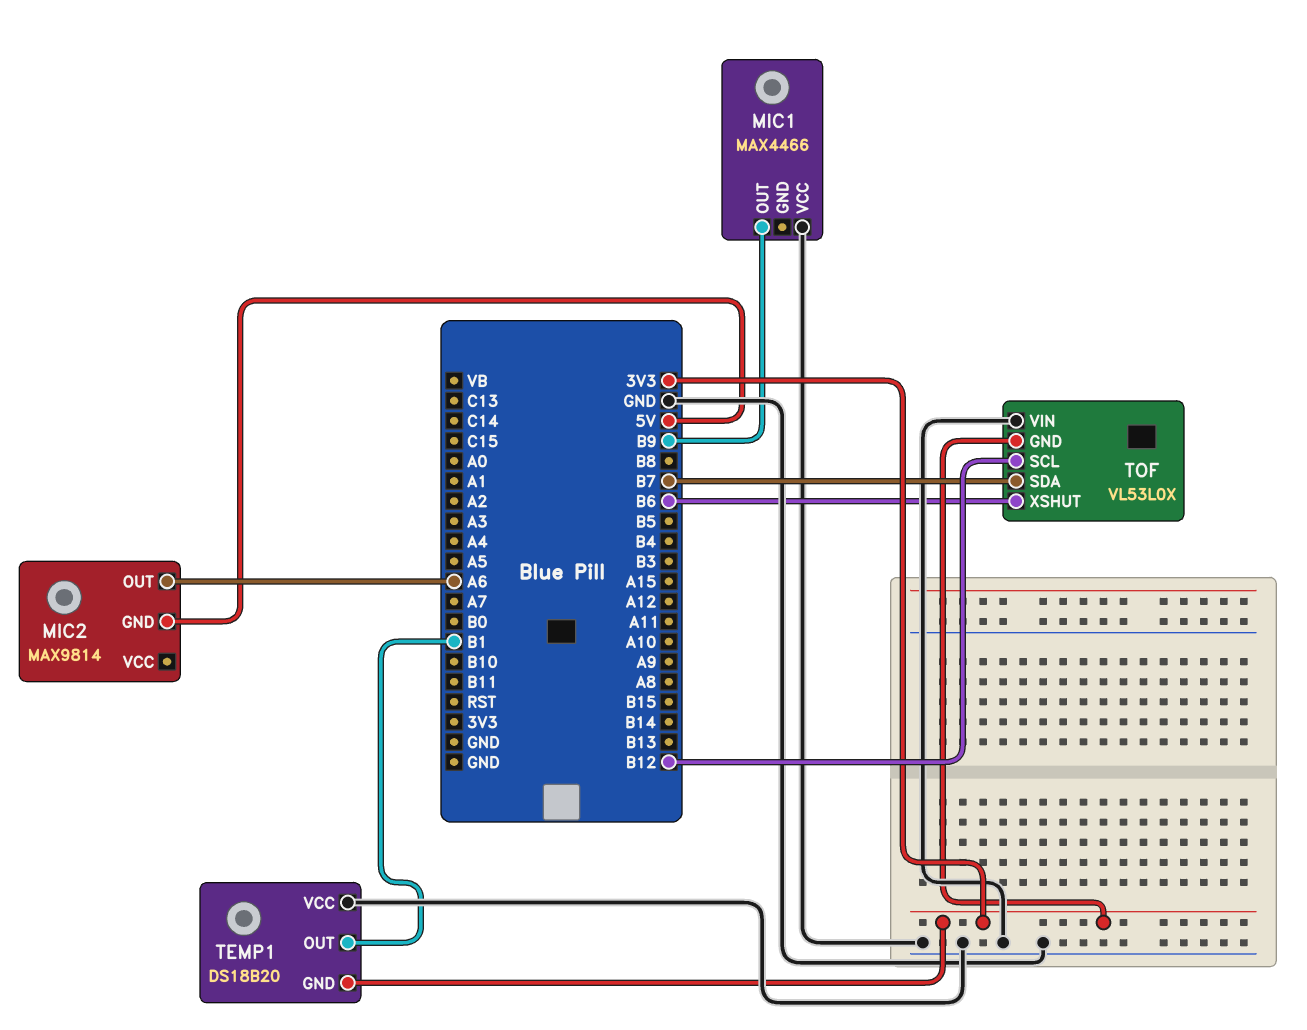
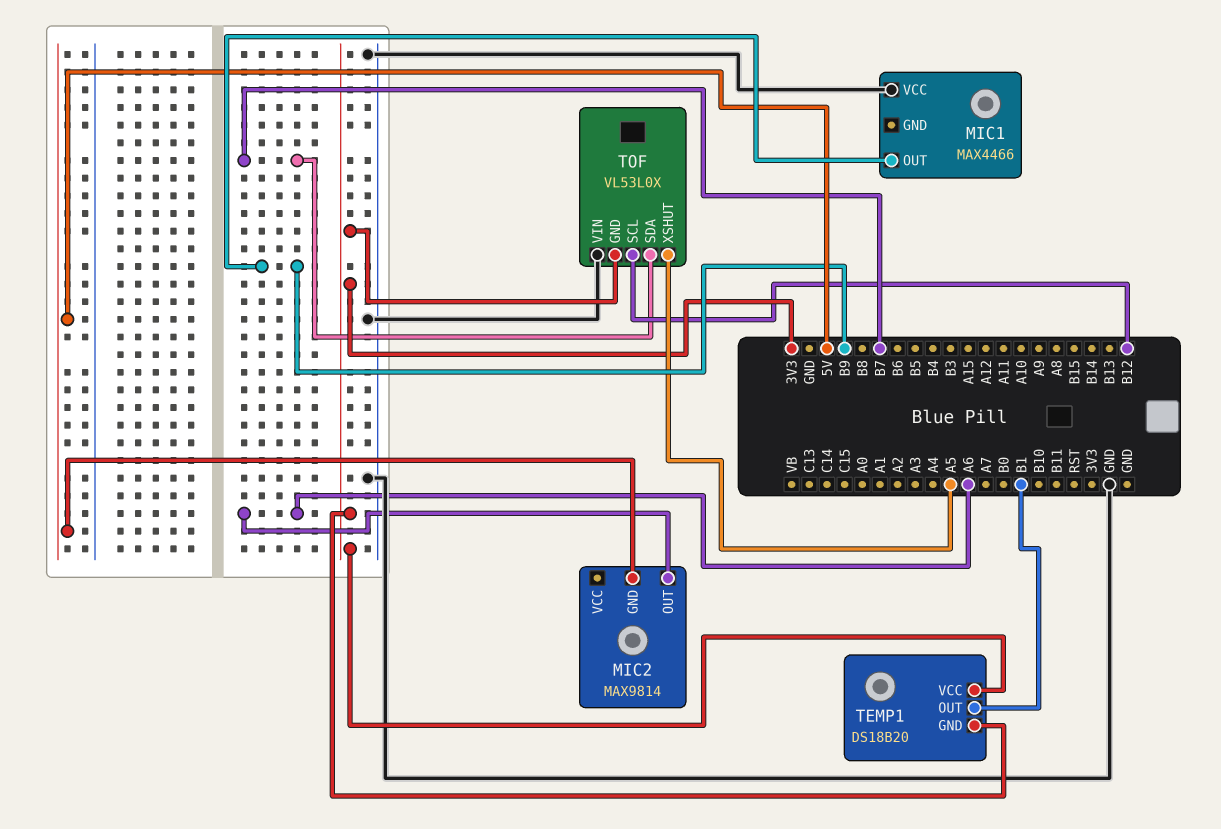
TEMP1 pin VCC: GND -> 3V3
TOF pin XSHUT: B6 -> A5

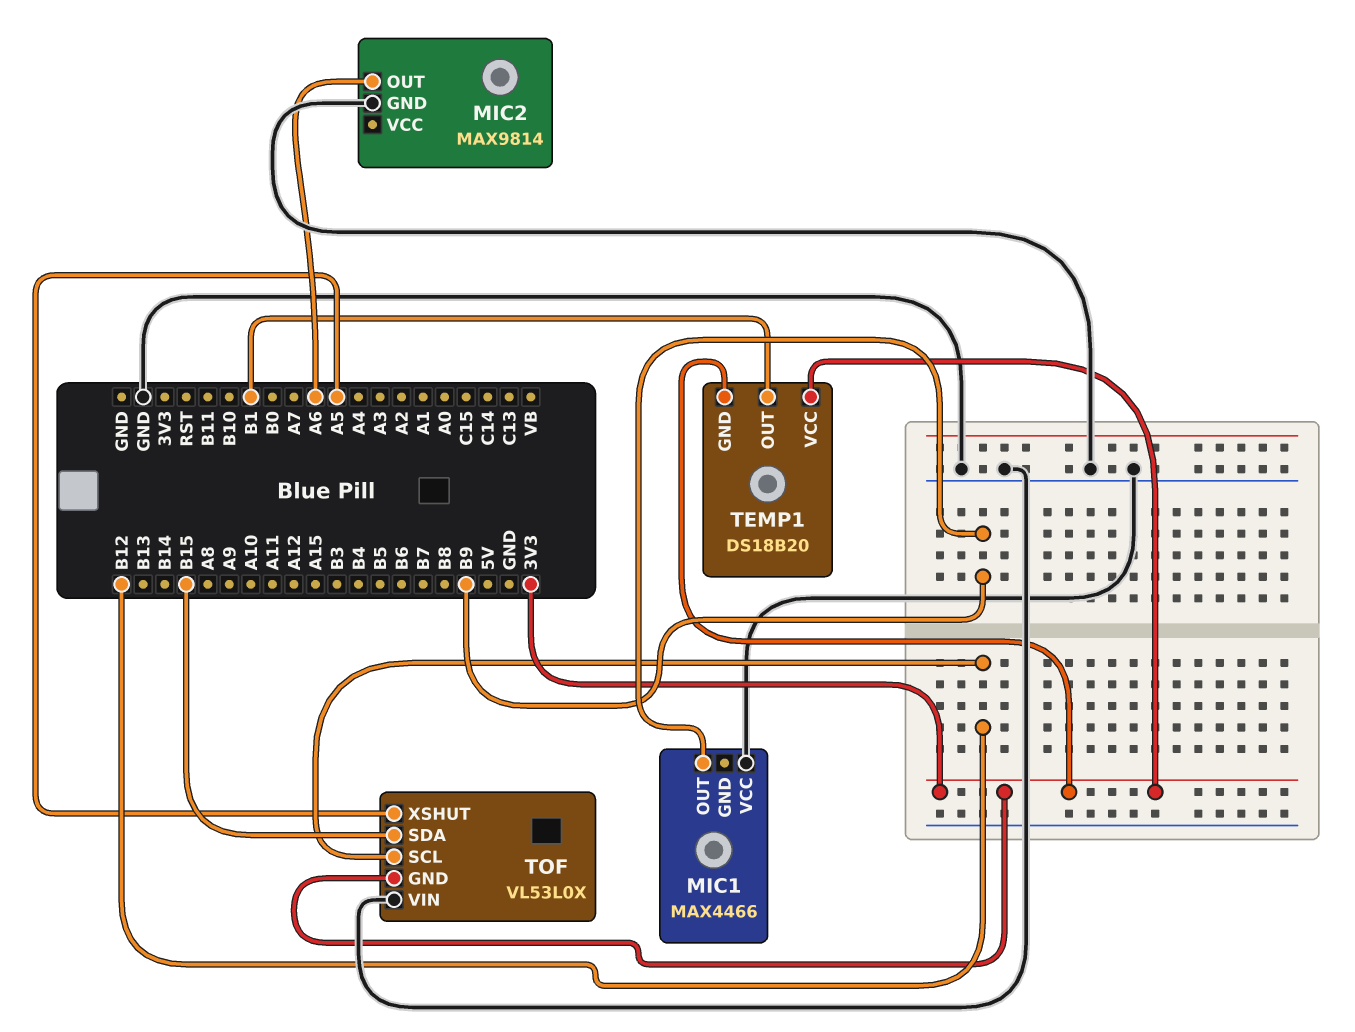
MIC2 pin GND: 5V -> GND
TOF pin SDA: B7 -> B15

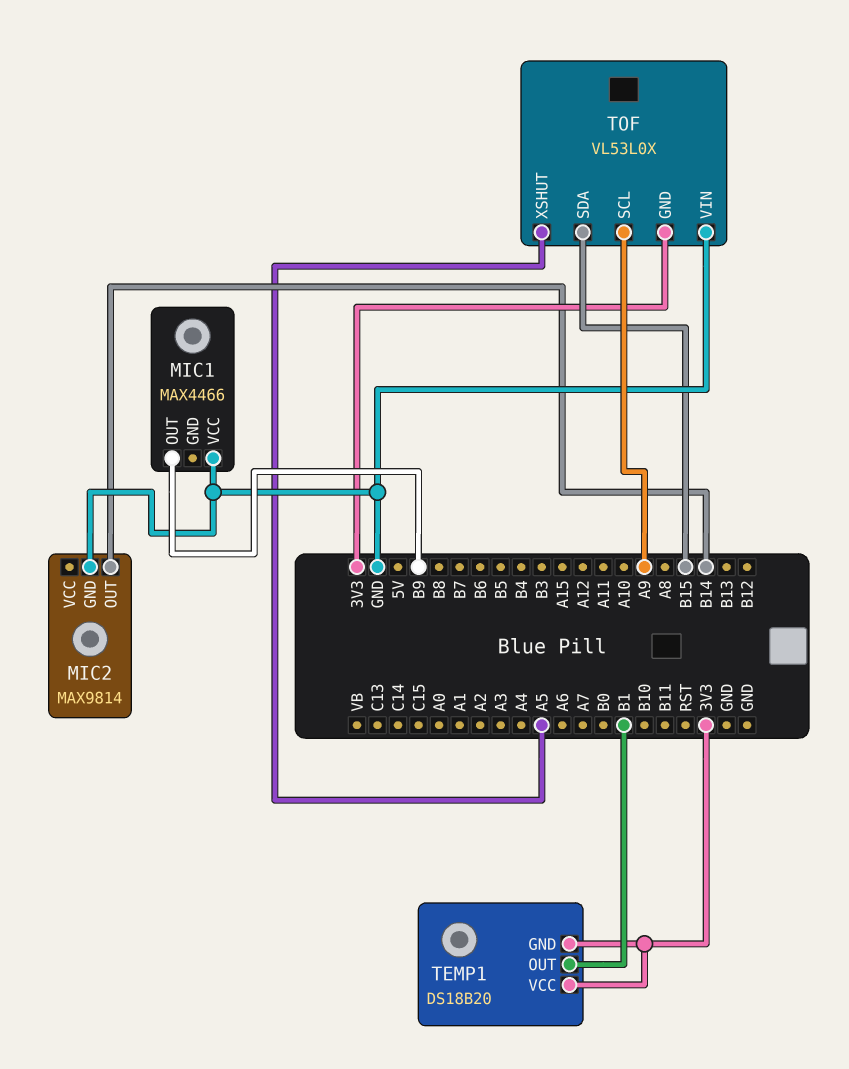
MIC2 pin OUT: A6 -> B14
TOF pin SCL: B12 -> A9

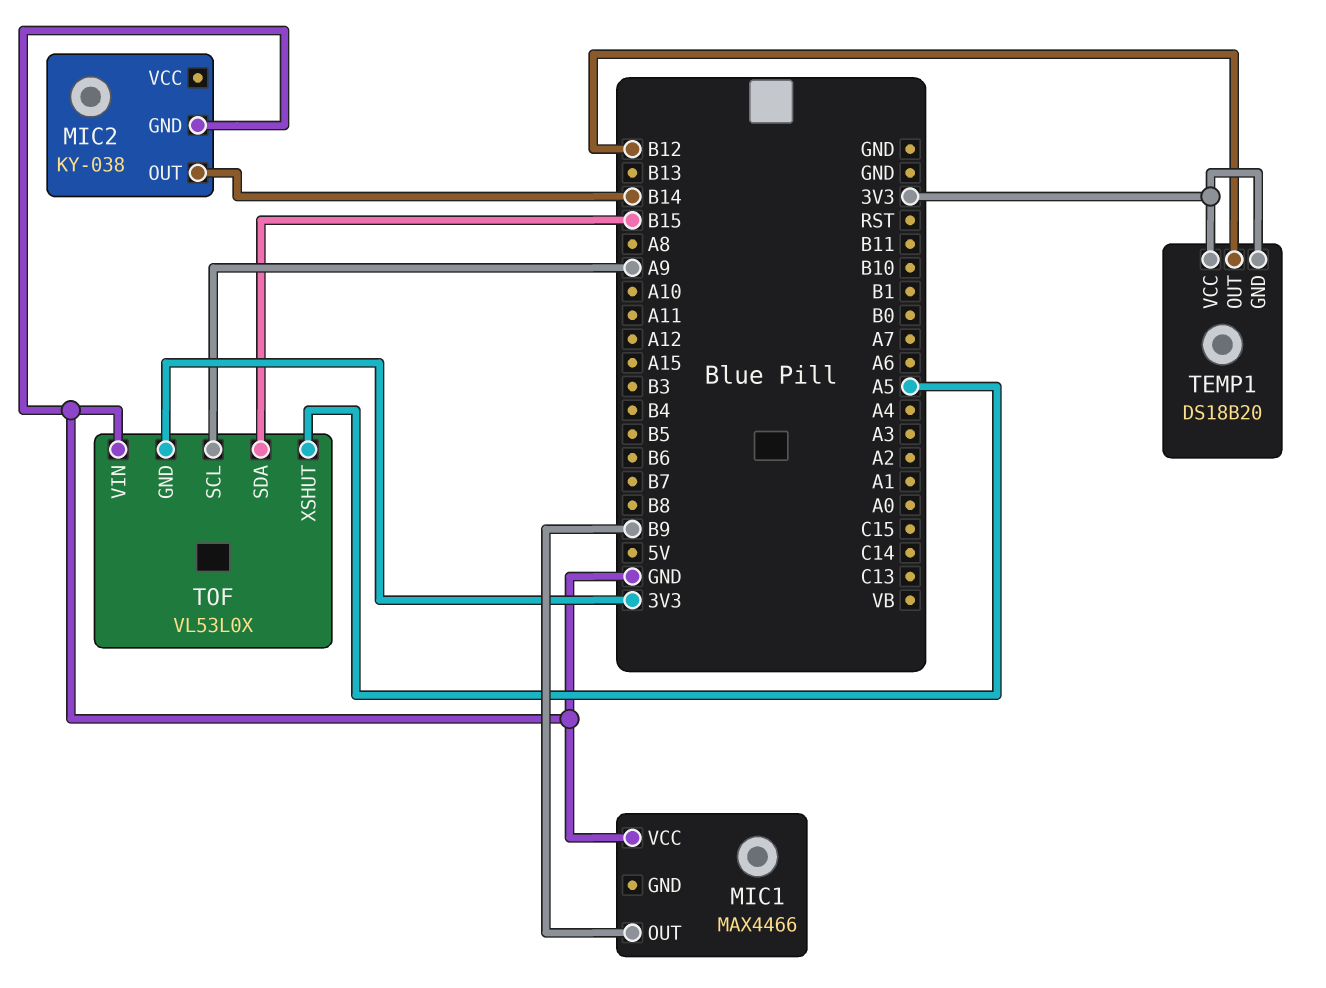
MIC2: MAX9814 -> KY-038
TEMP1 pin OUT: B1 -> B12

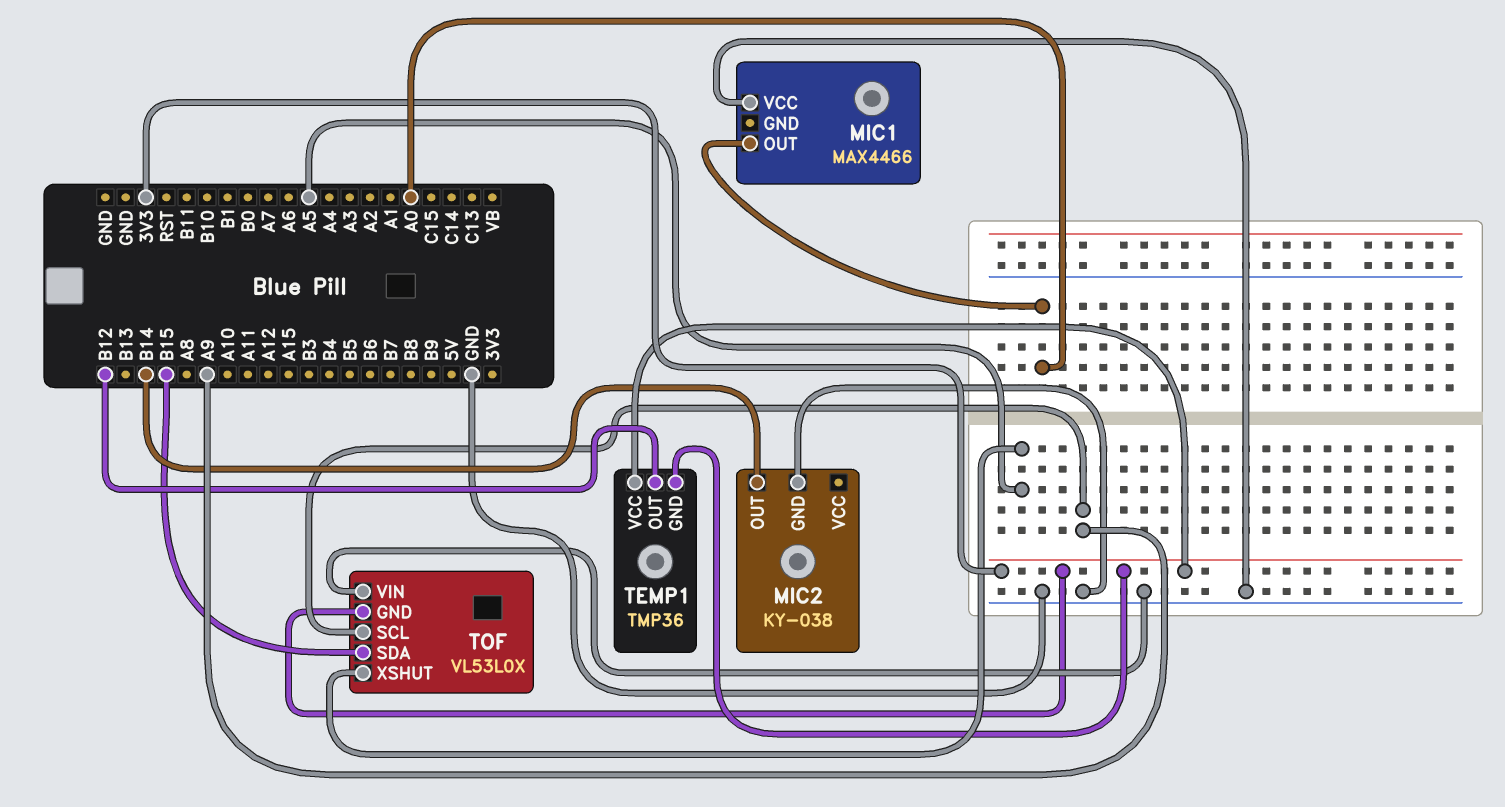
MIC1 pin OUT: B9 -> A0
TEMP1: DS18B20 -> TMP36

